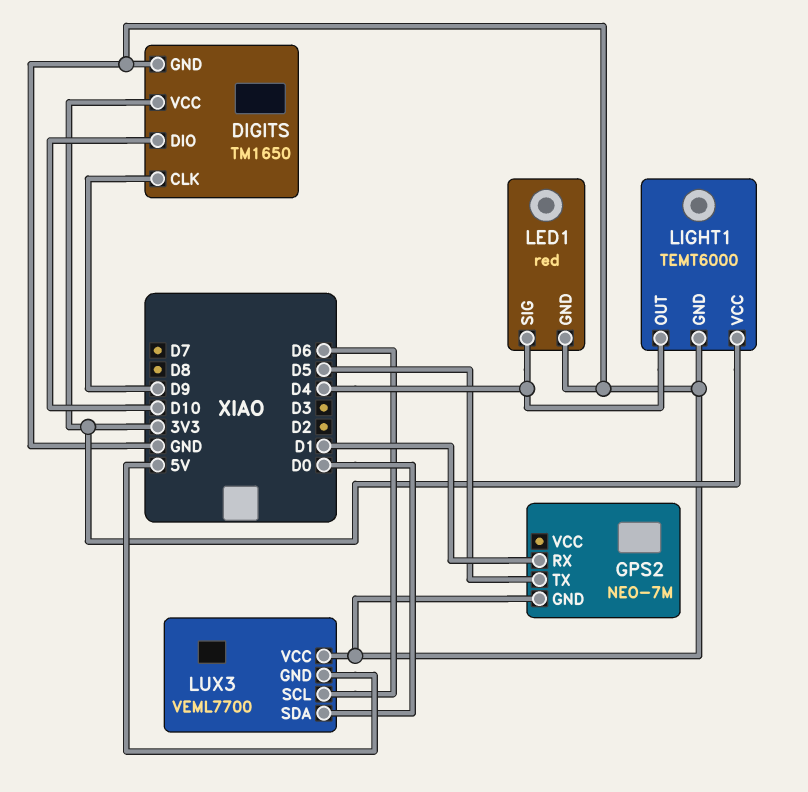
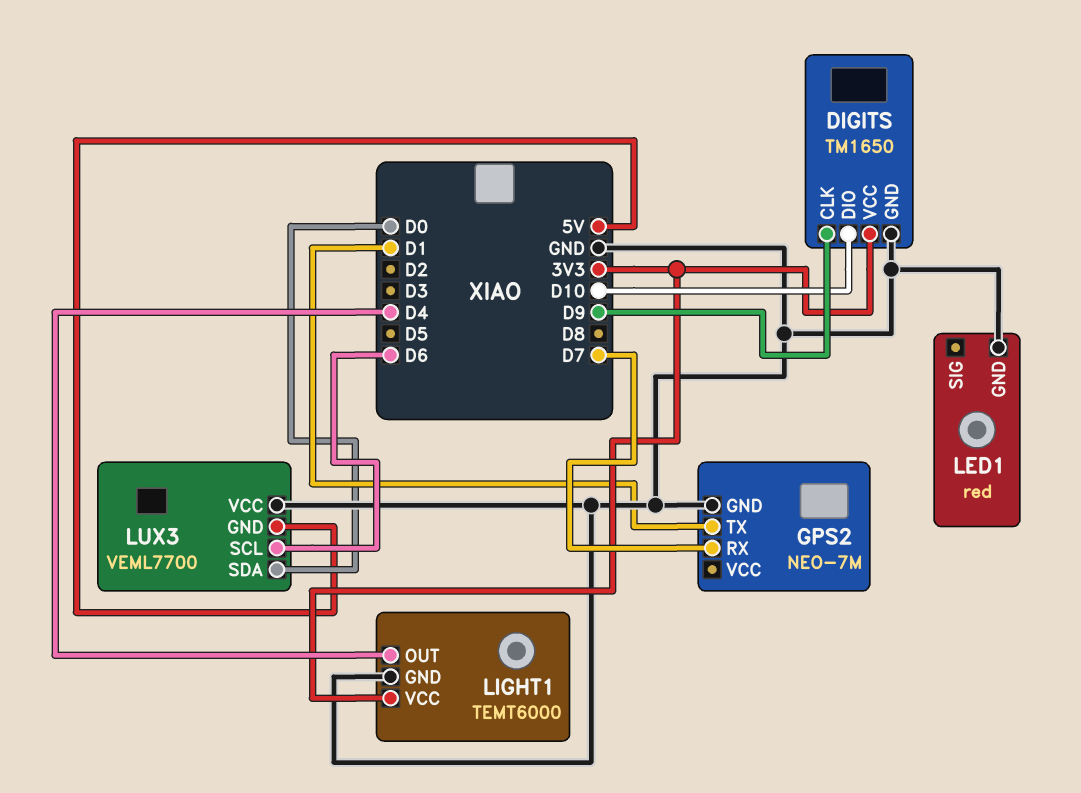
GPS2 pin RX: D1 -> D7
GPS2 pin TX: D5 -> D1
LED1 pin SIG: D4 -> none

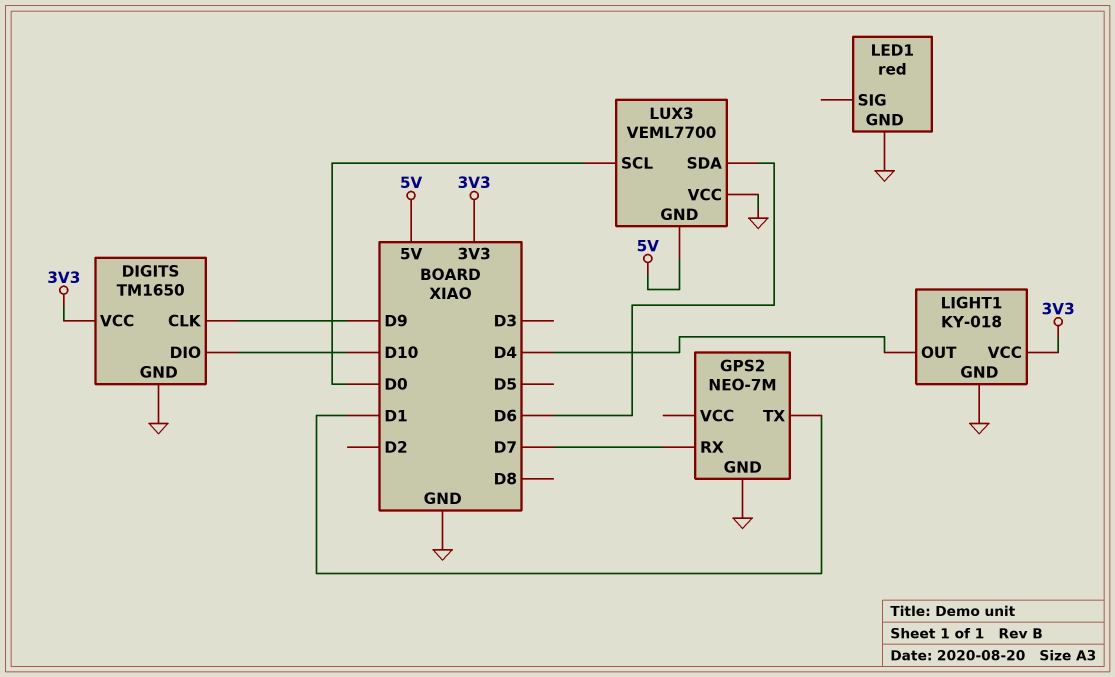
LIGHT1: TEMT6000 -> KY-018
LUX3 pin SCL: D6 -> D0
LUX3 pin SDA: D0 -> D6

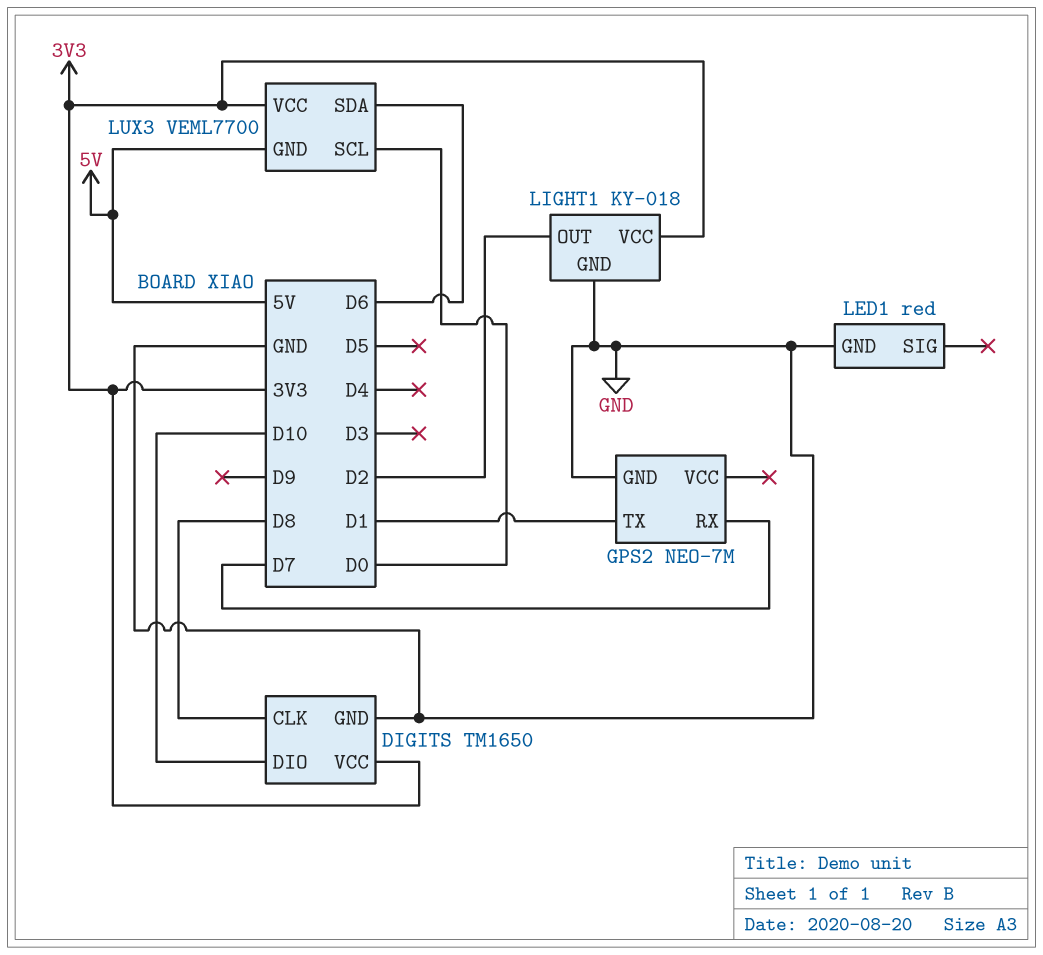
DIGITS pin CLK: D9 -> D8
LIGHT1 pin OUT: D4 -> D2
LUX3 pin VCC: GND -> 3V3

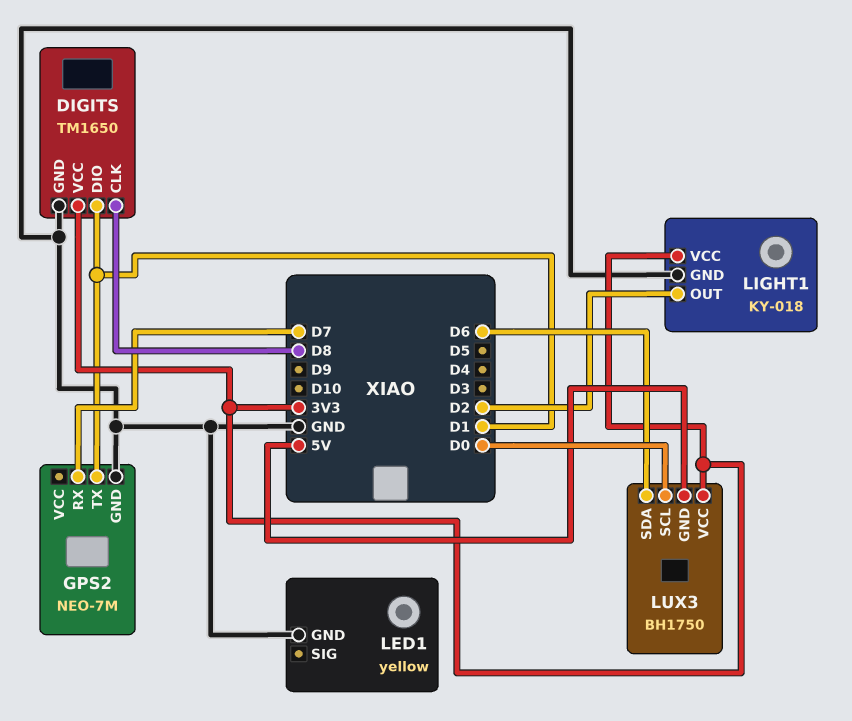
DIGITS pin DIO: D10 -> D1
LED1: red -> yellow
LUX3: VEML7700 -> BH1750

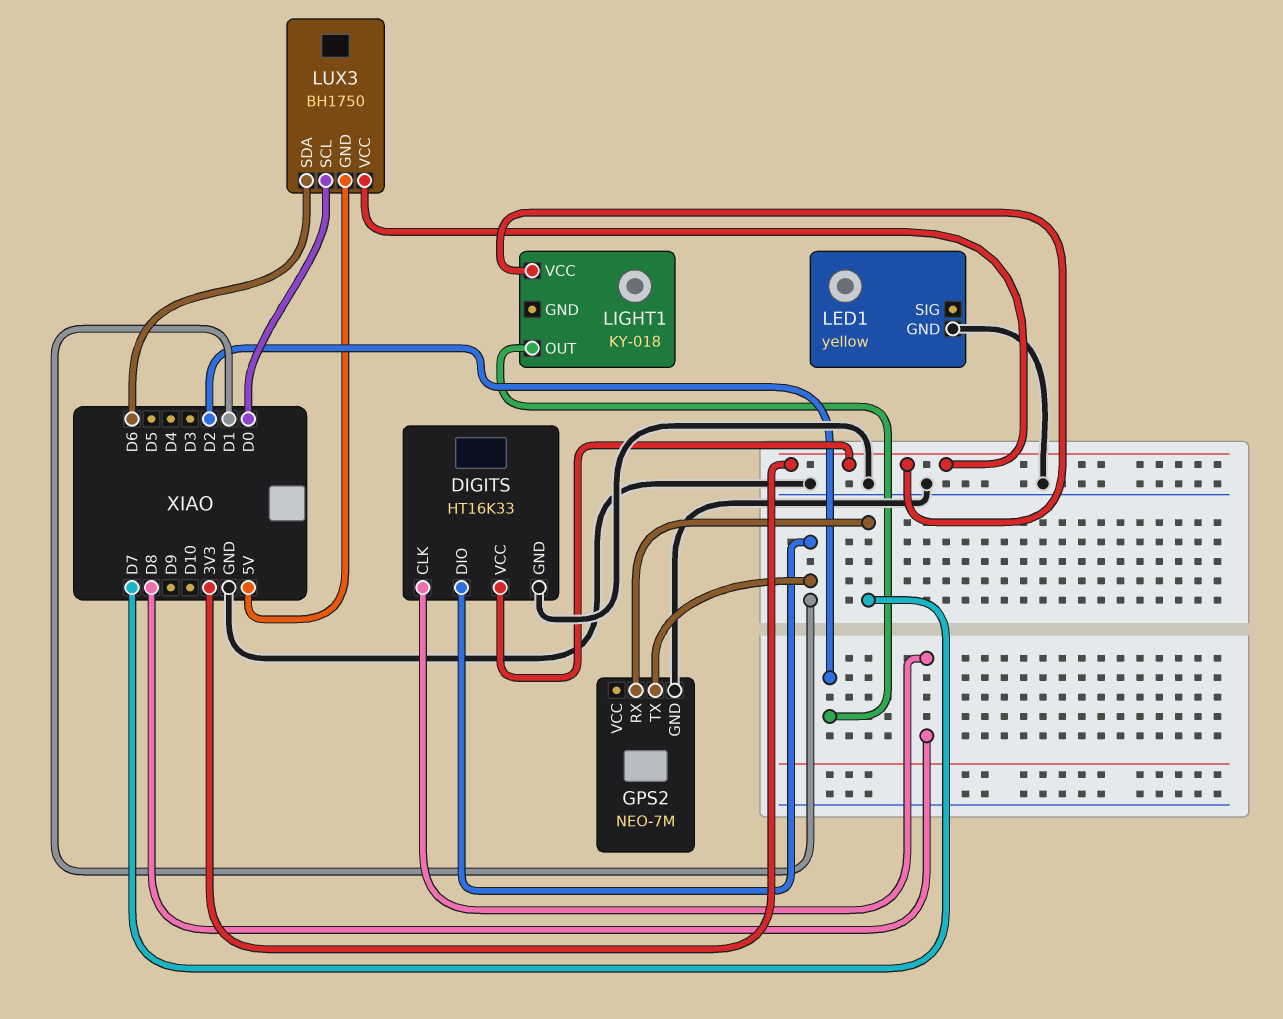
DIGITS: TM1650 -> HT16K33
LIGHT1 pin GND: GND -> none

